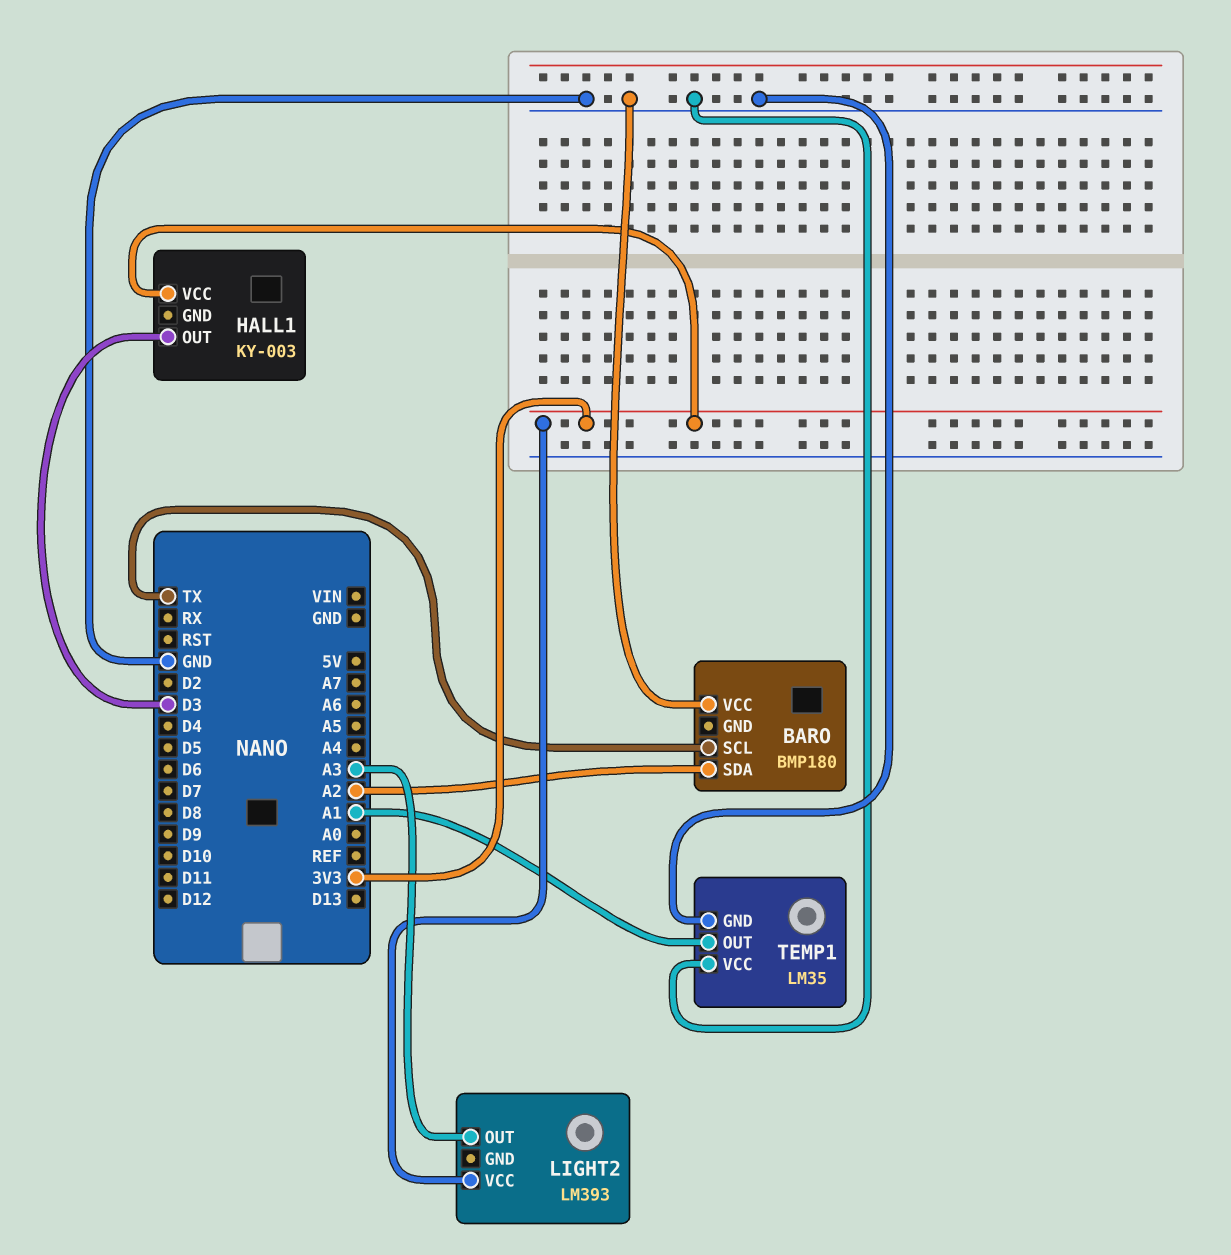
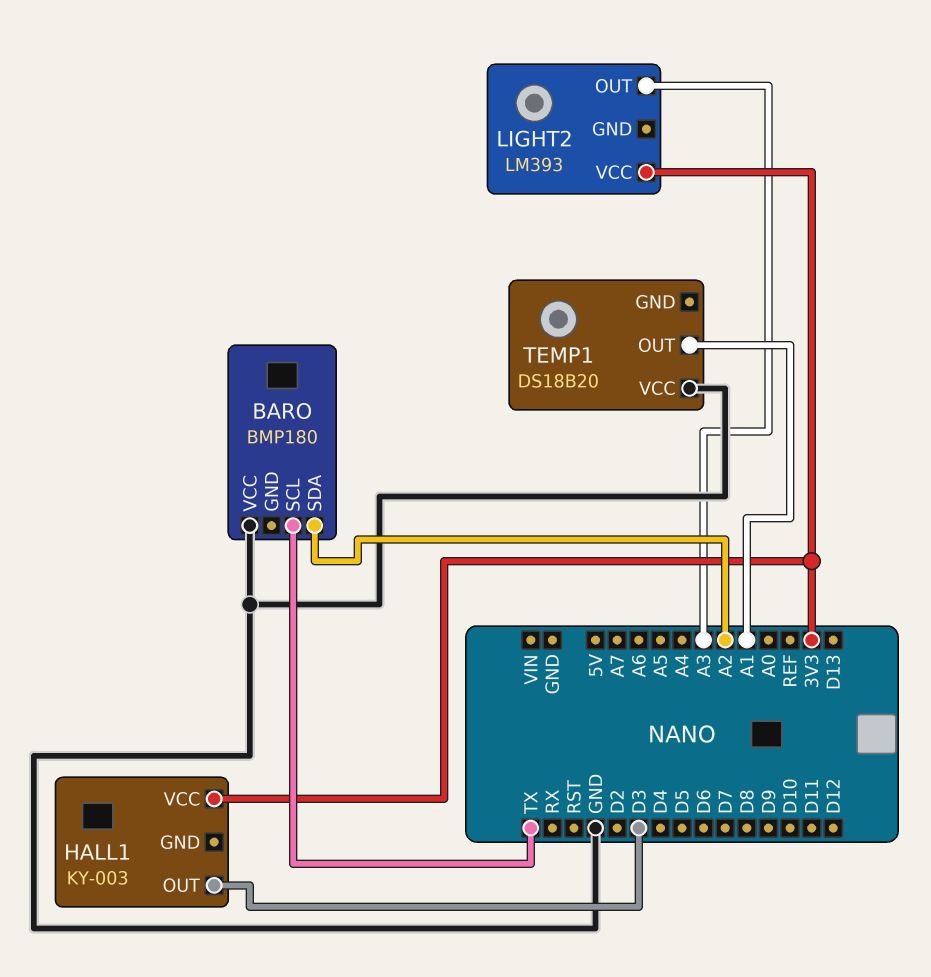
TEMP1: LM35 -> DS18B20
TEMP1 pin GND: GND -> none

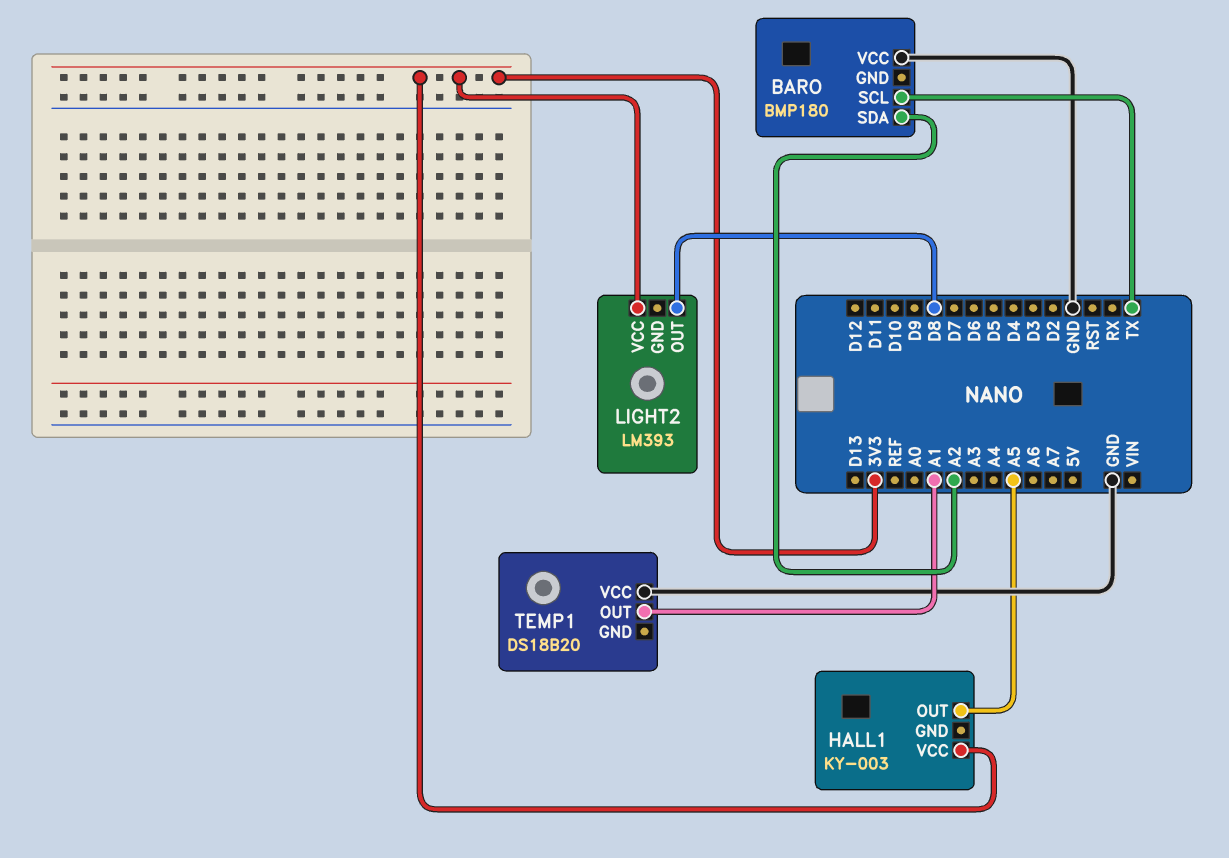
HALL1 pin OUT: D3 -> A5
LIGHT2 pin OUT: A3 -> D8

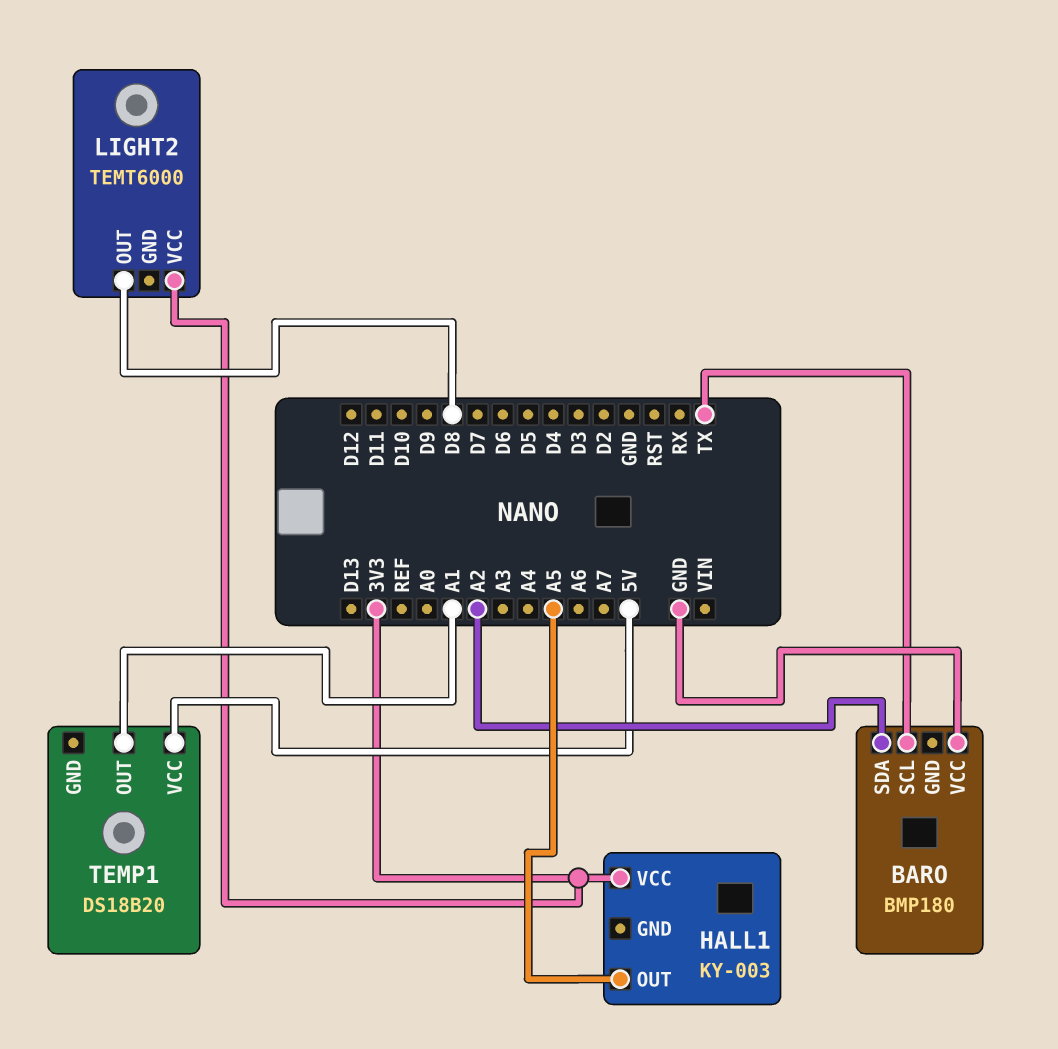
LIGHT2: LM393 -> TEMT6000
TEMP1 pin VCC: GND -> 5V

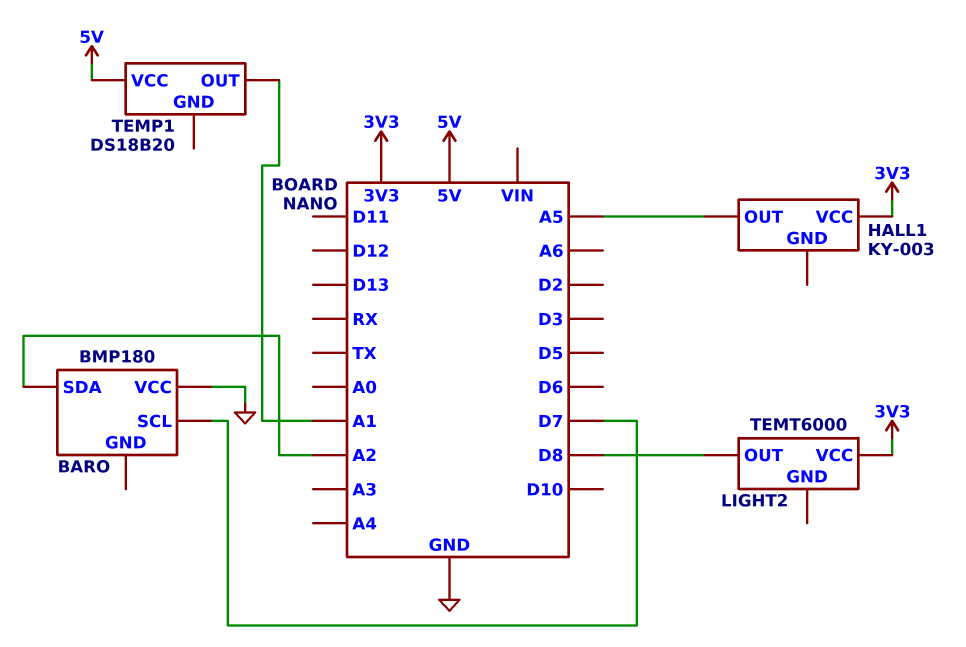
BARO pin SCL: TX -> D7

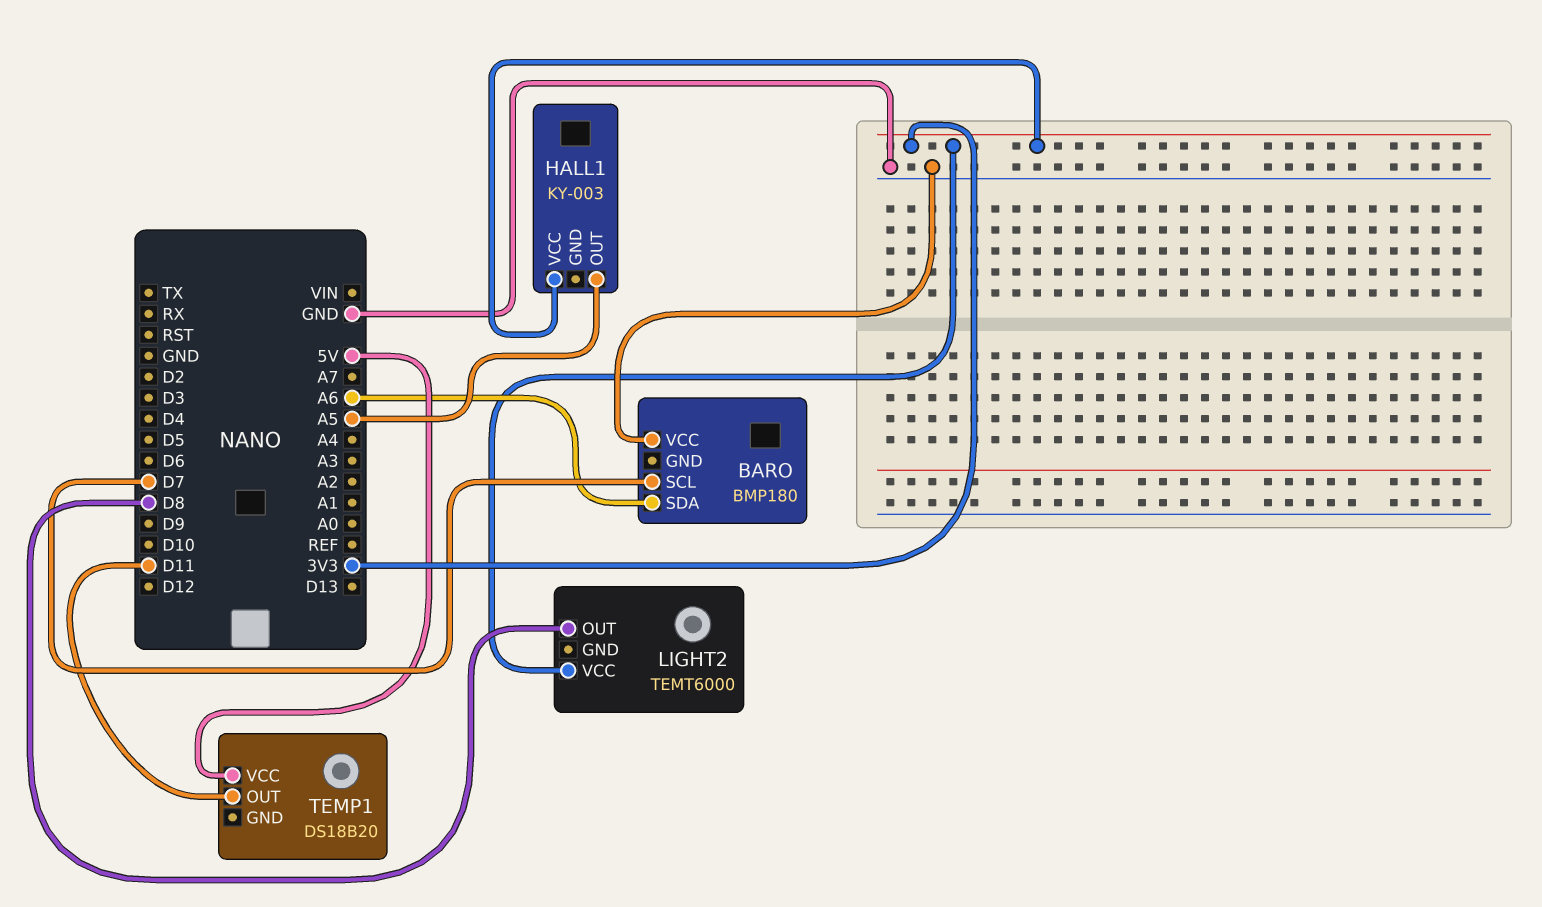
BARO pin SDA: A2 -> A6
TEMP1 pin OUT: A1 -> D11

